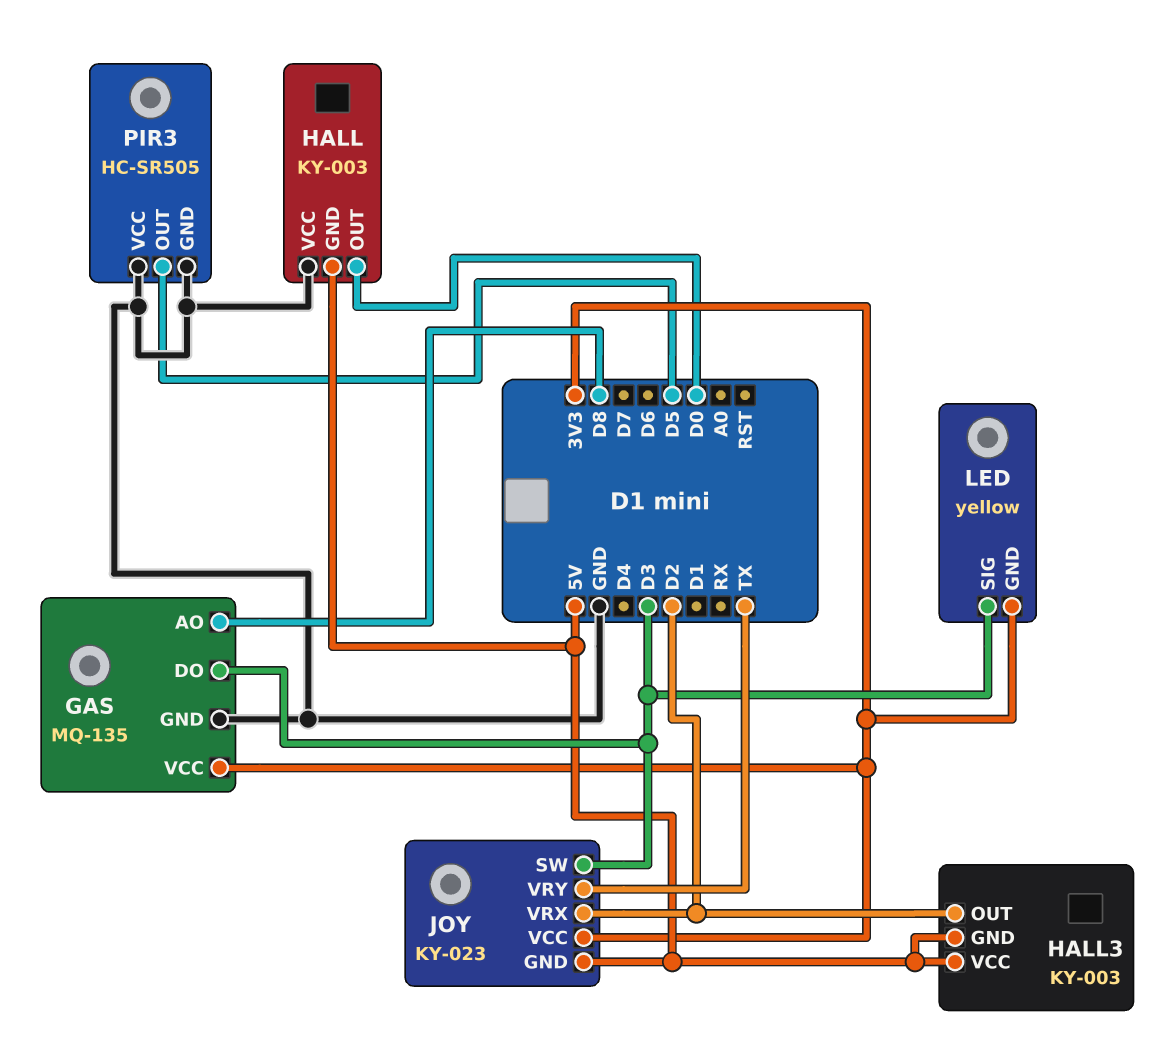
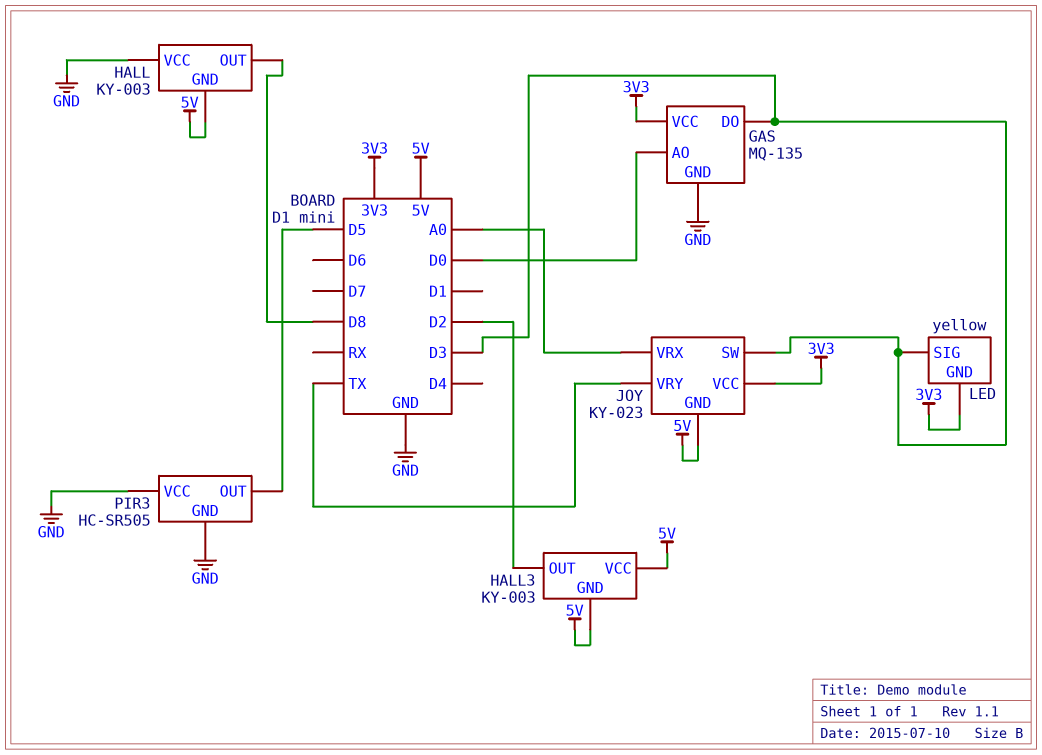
GAS pin AO: D8 -> D0
HALL pin OUT: D0 -> D8
JOY pin VRX: D2 -> A0

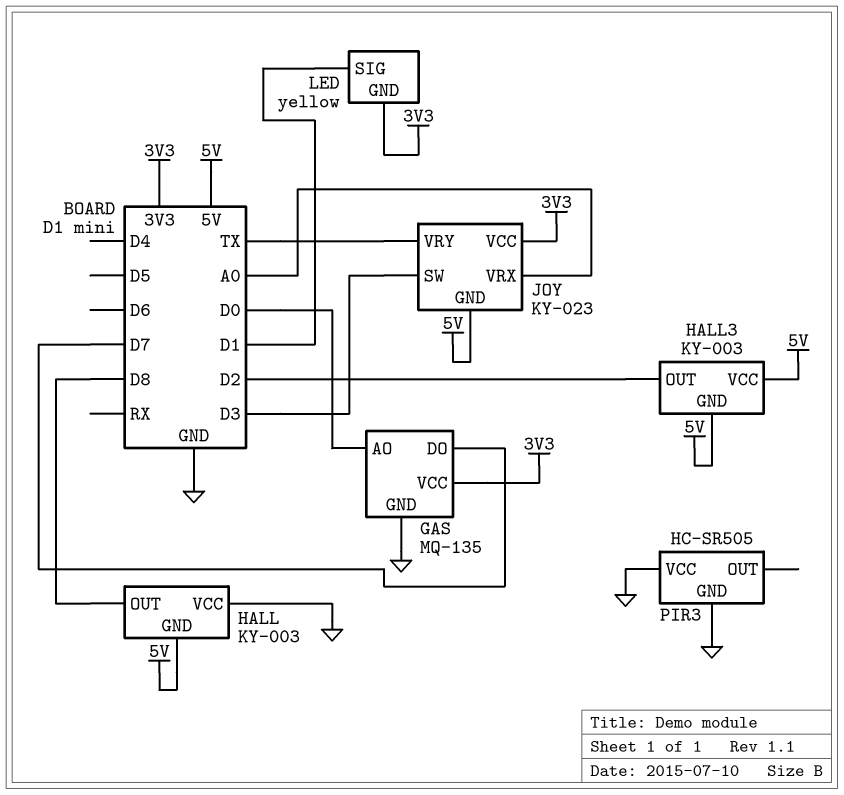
GAS pin DO: D3 -> D7
LED pin SIG: D3 -> D1
PIR3 pin OUT: D5 -> none

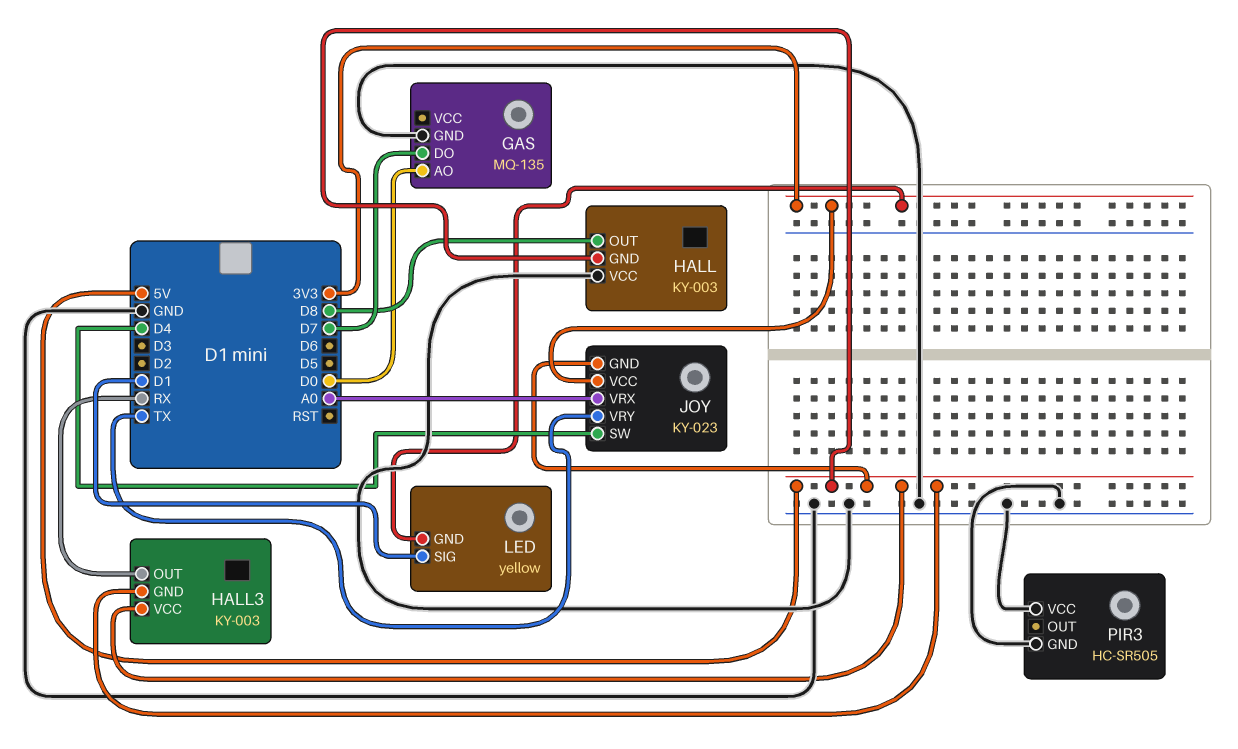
GAS pin VCC: 3V3 -> none
HALL3 pin OUT: D2 -> RX
JOY pin SW: D3 -> D4

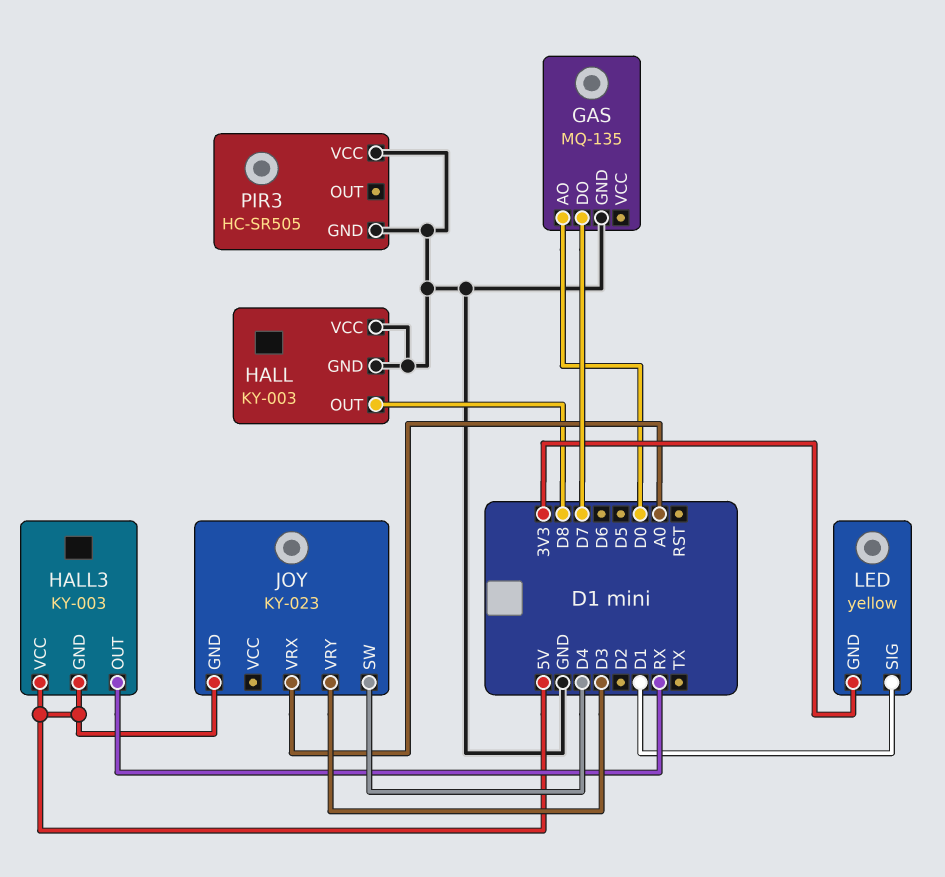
HALL pin GND: 5V -> GND
JOY pin VCC: 3V3 -> none
JOY pin VRY: TX -> D3

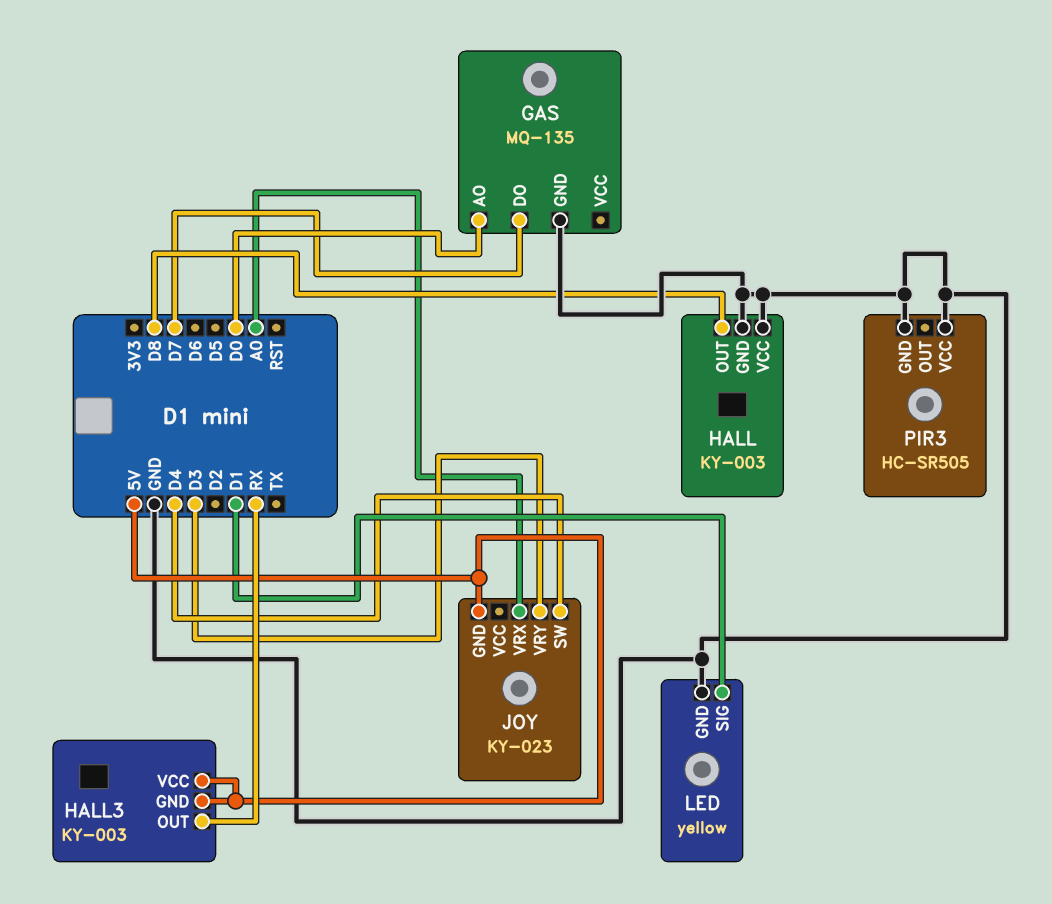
LED pin GND: 3V3 -> GND

